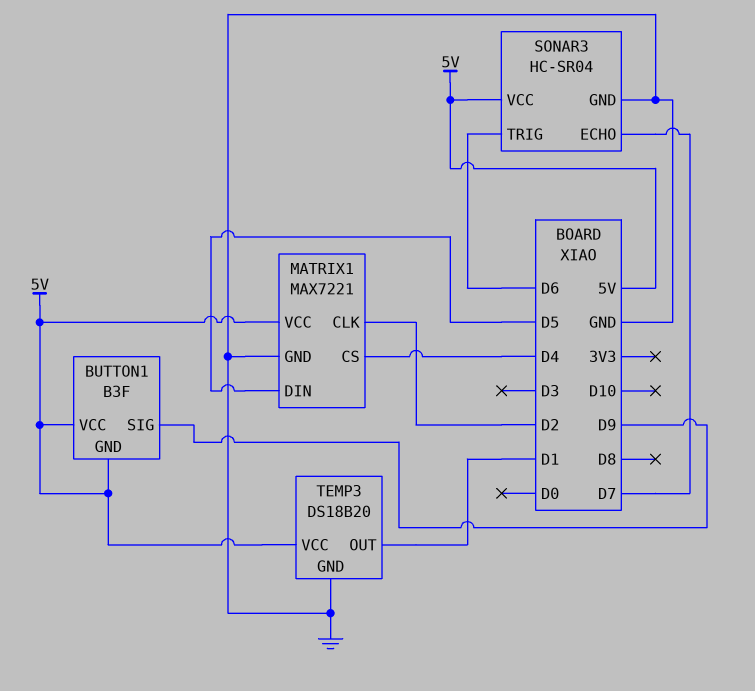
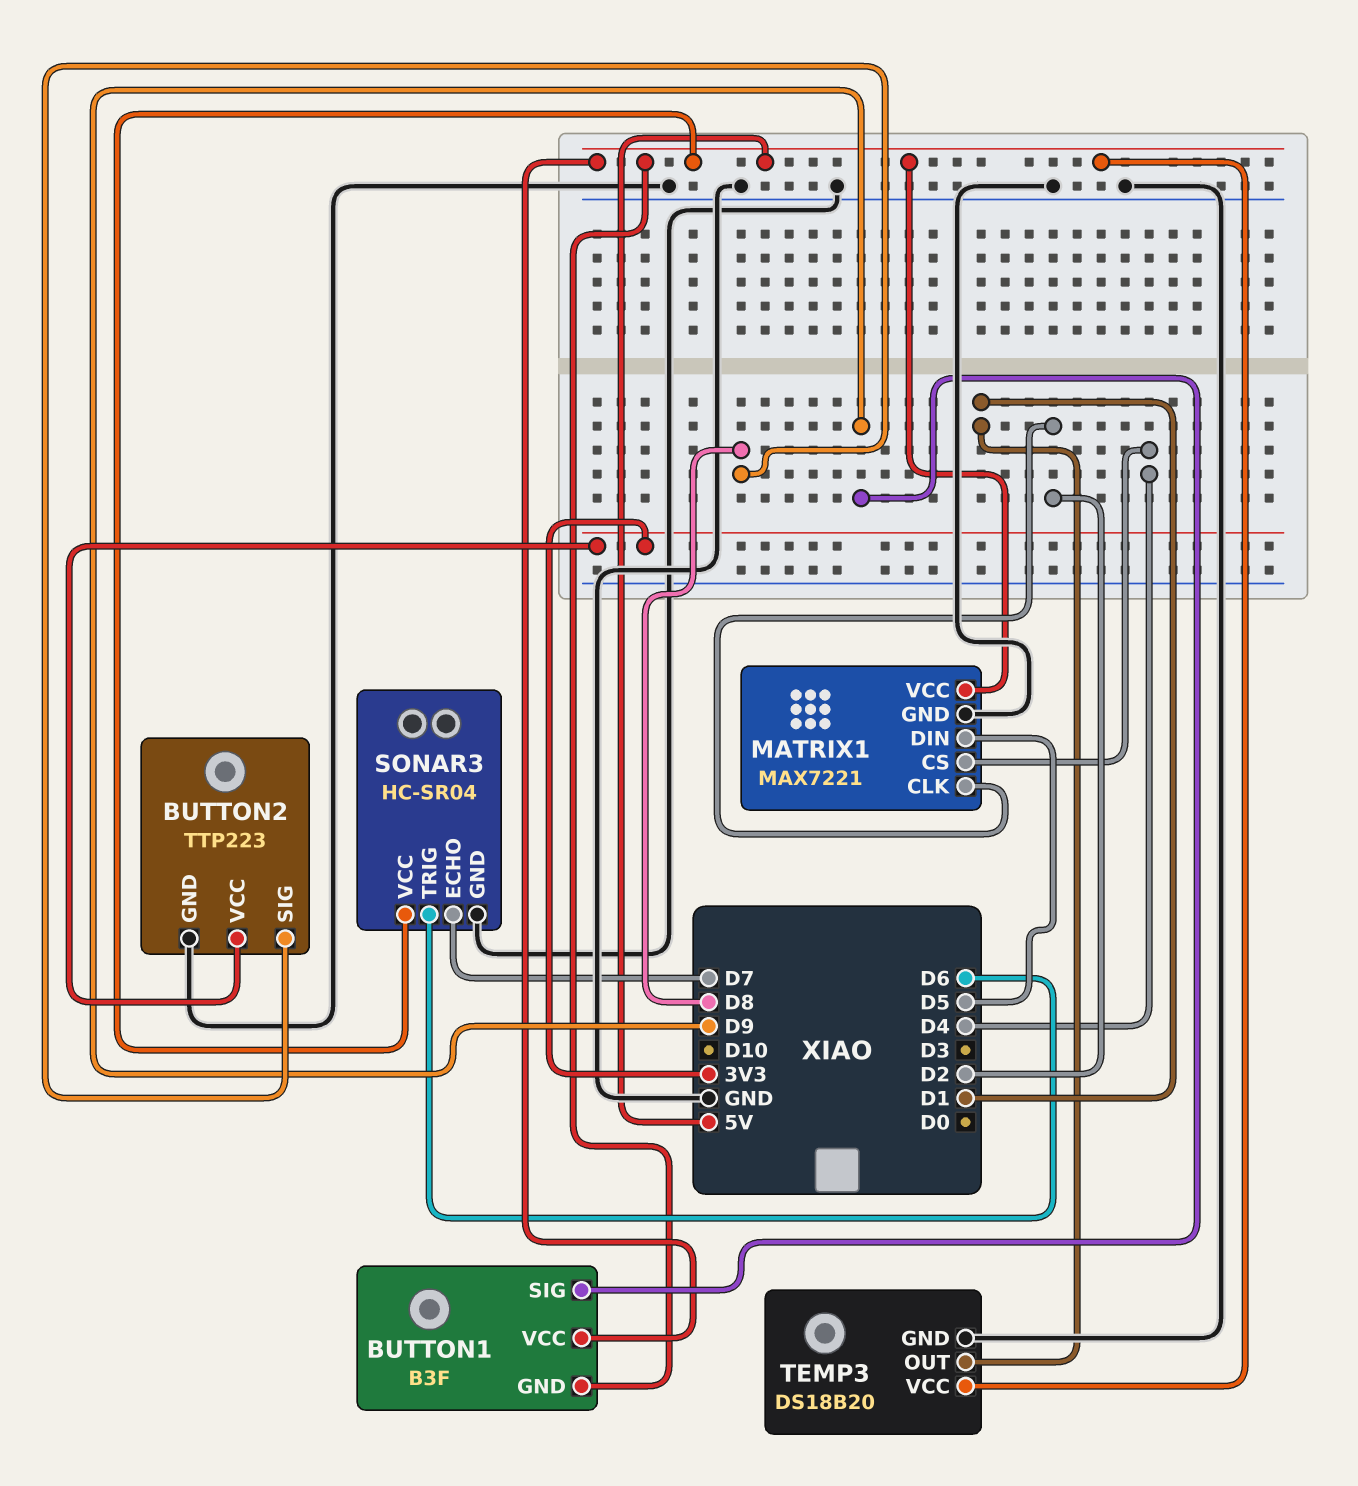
BUTTON2: none -> TTP223
BUTTON2 pin GND: none -> GND
BUTTON2 pin SIG: none -> D8
BUTTON2 pin VCC: none -> 3V3

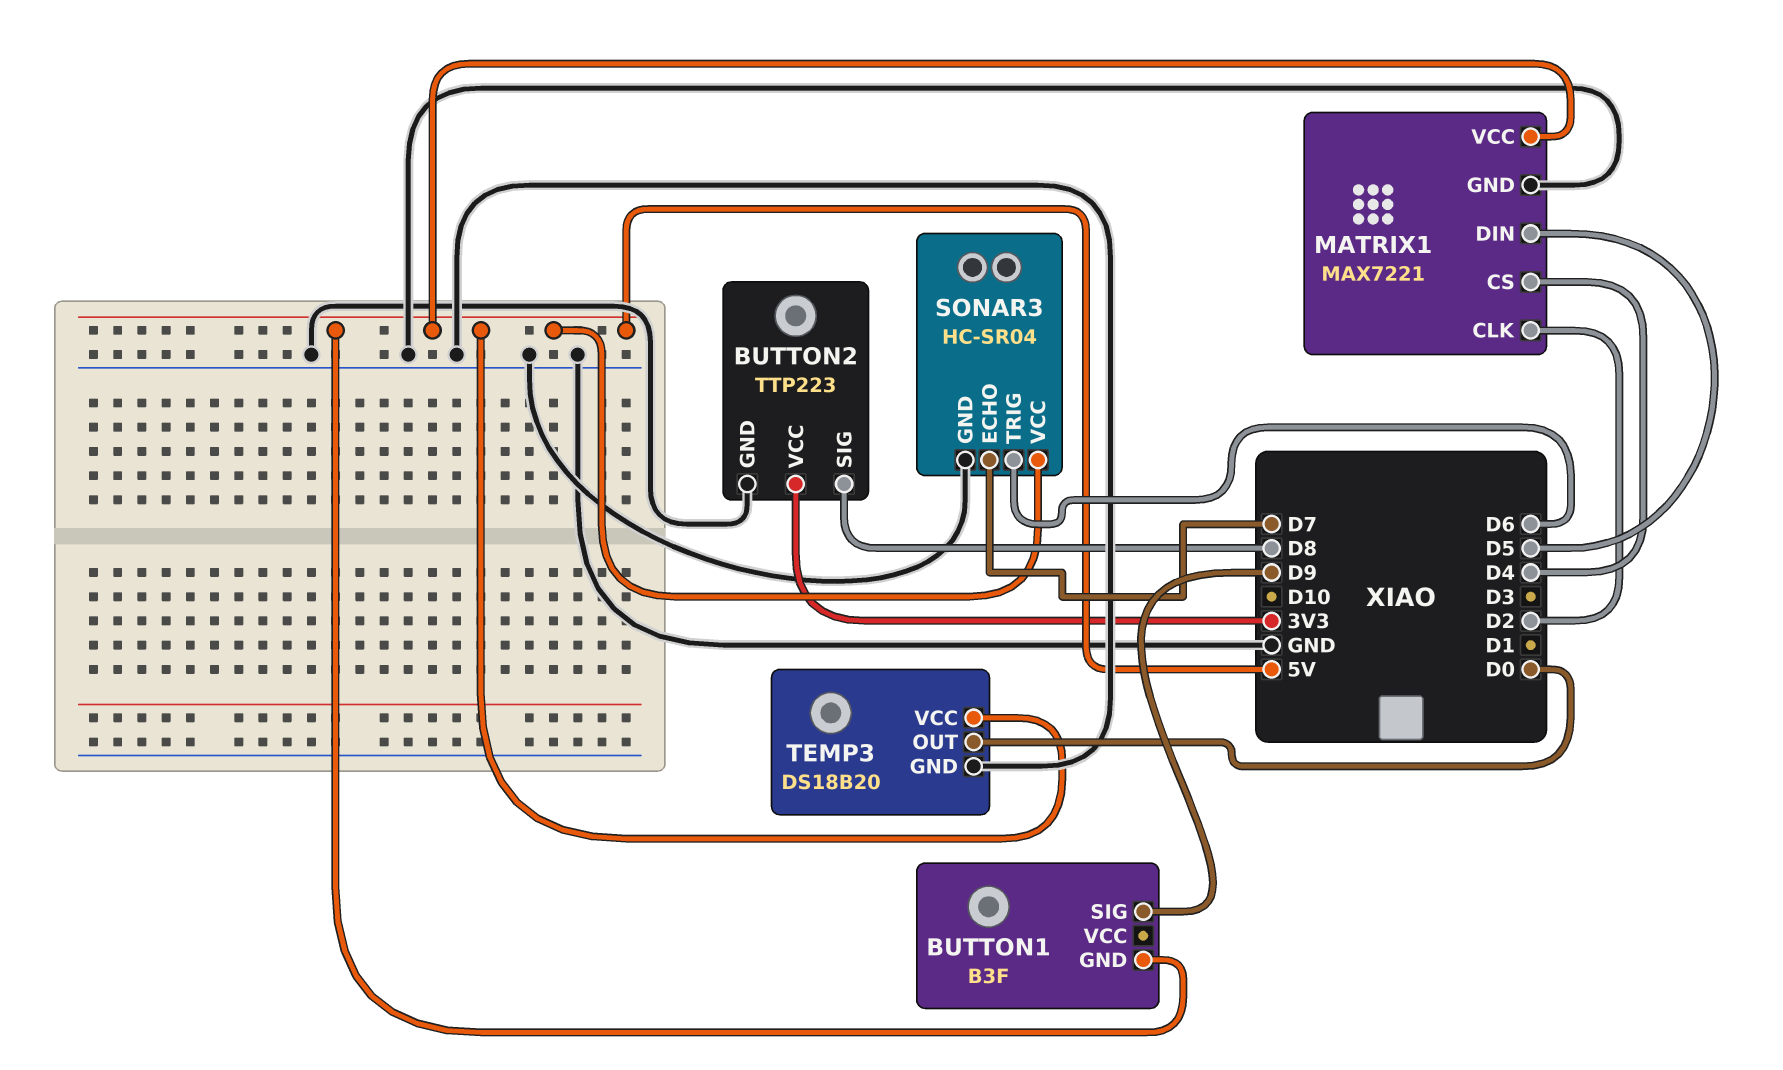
BUTTON1 pin VCC: 5V -> none
TEMP3 pin OUT: D1 -> D0

